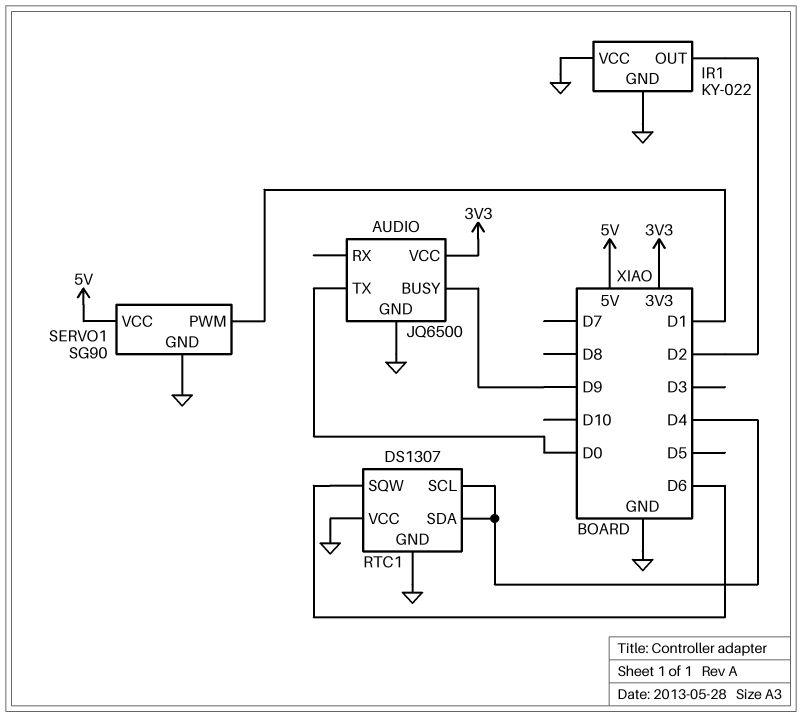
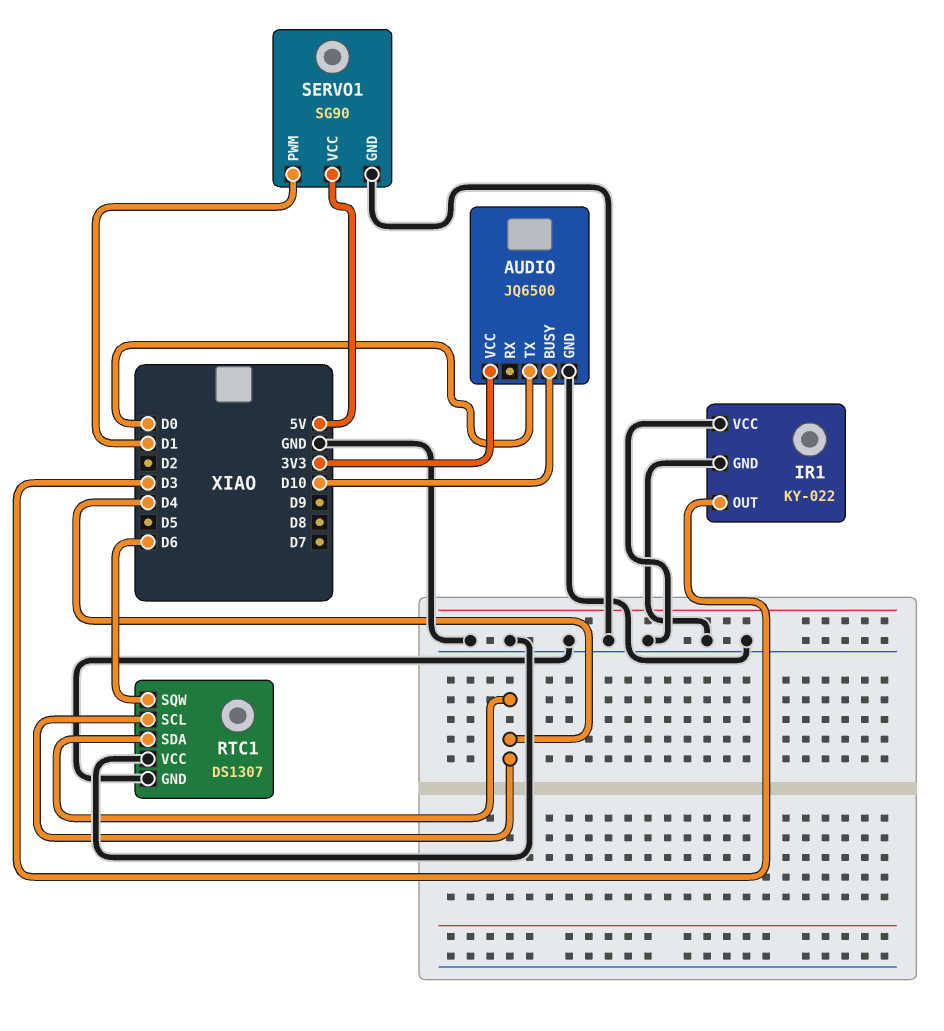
AUDIO pin BUSY: D9 -> D10
IR1 pin OUT: D2 -> D3

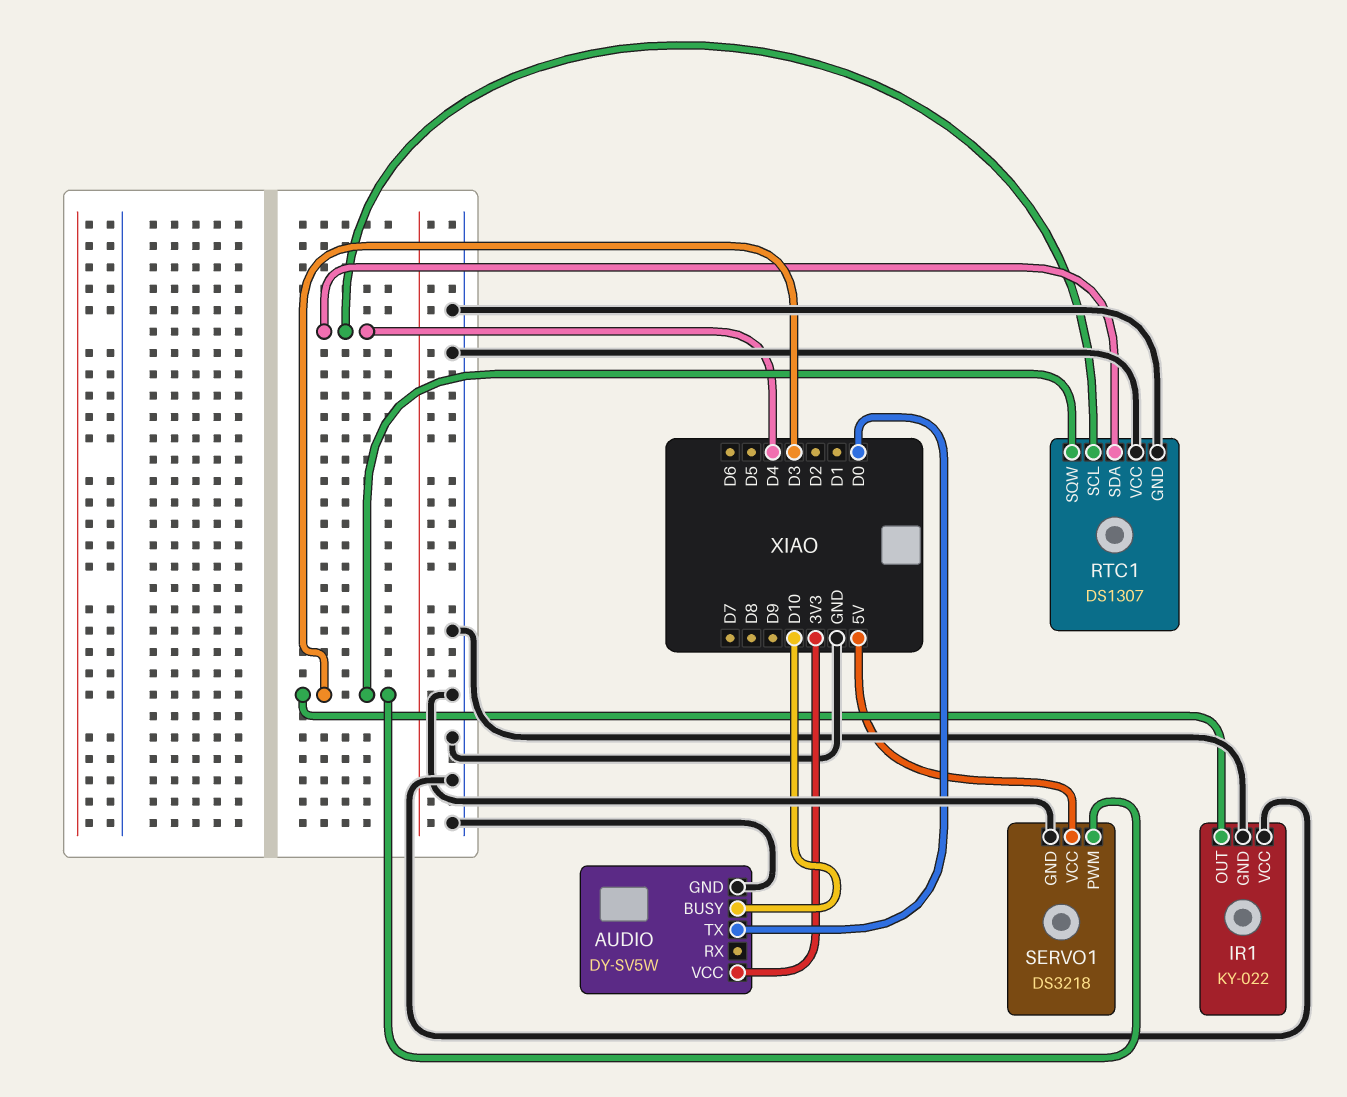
AUDIO: JQ6500 -> DY-SV5W
RTC1 pin SQW: D6 -> D3
SERVO1: SG90 -> DS3218
SERVO1 pin PWM: D1 -> D3

